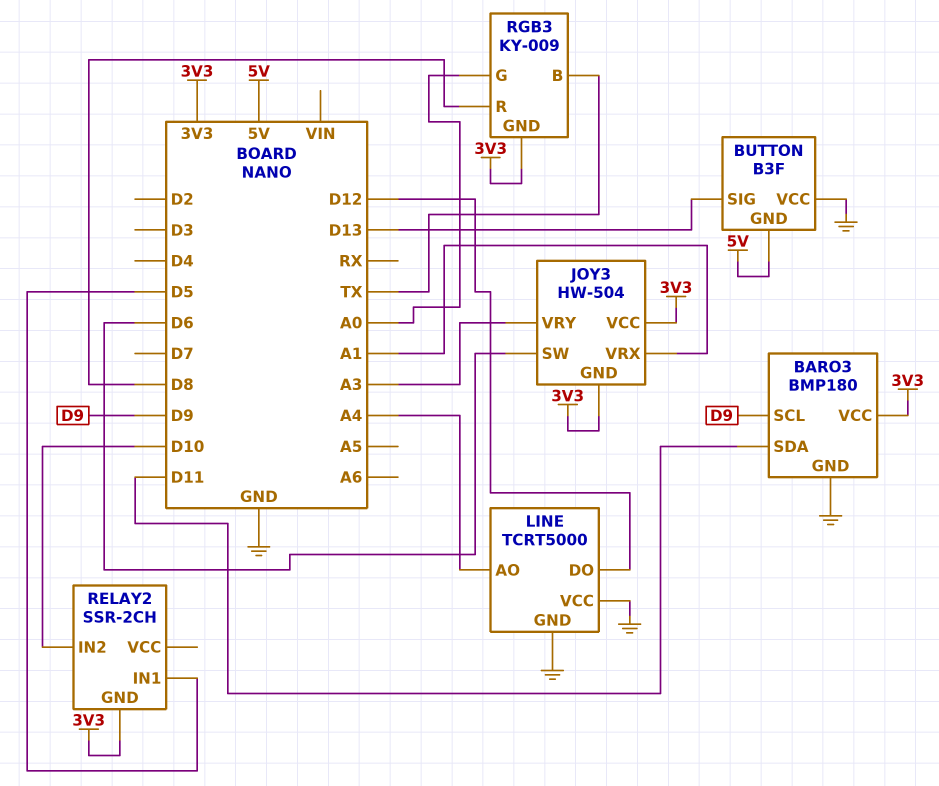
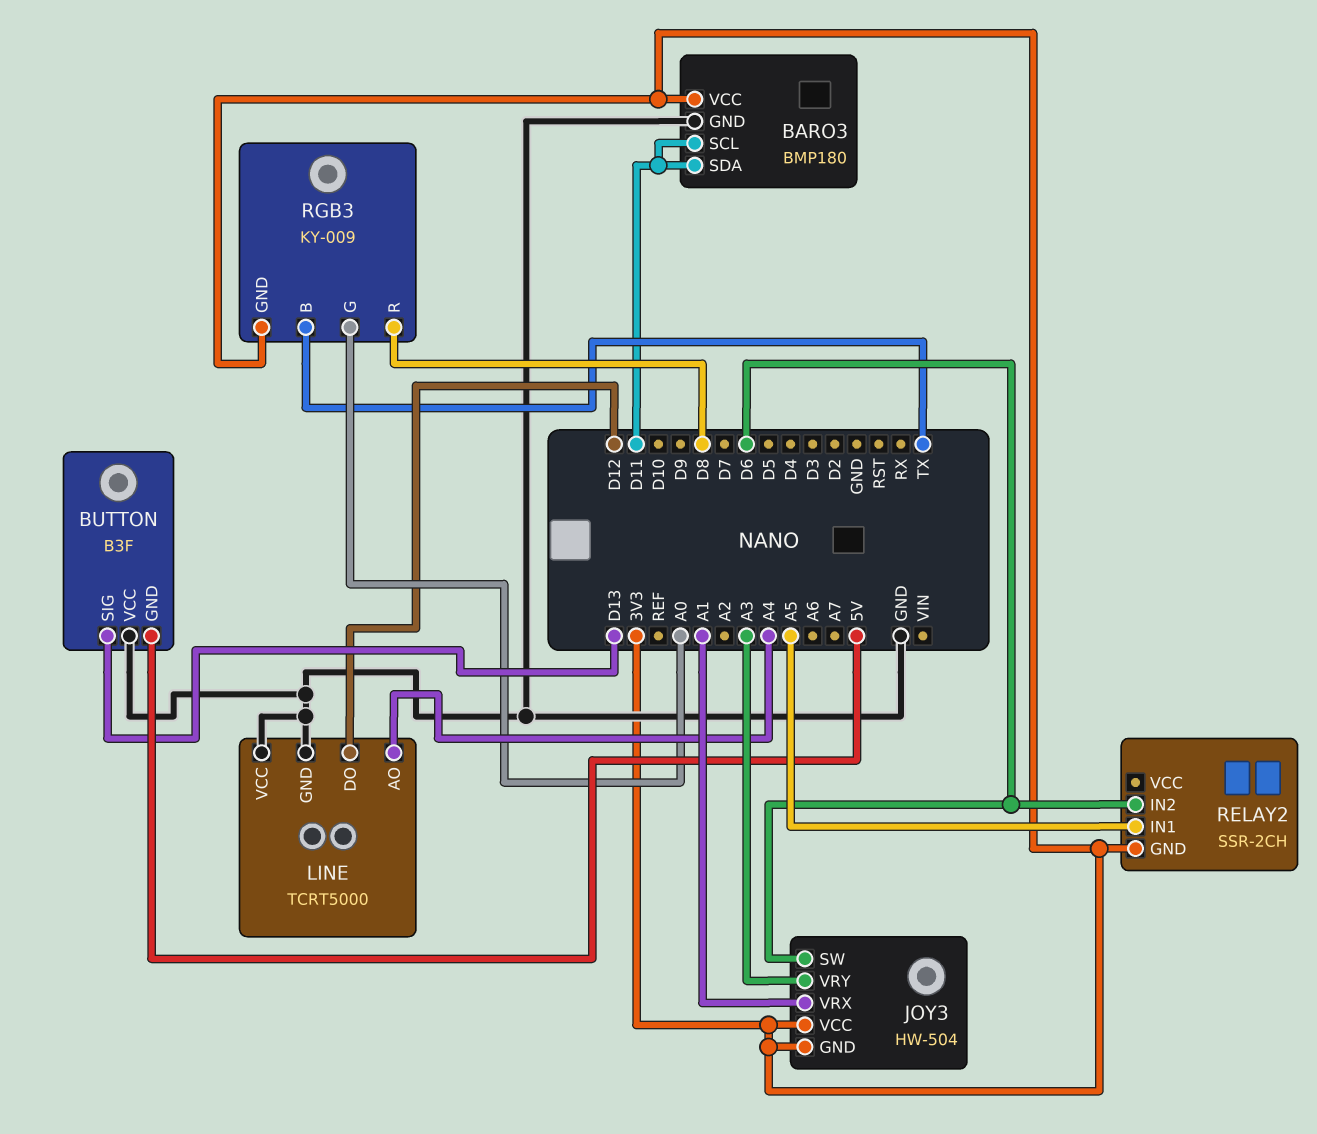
BARO3 pin SCL: D9 -> D11
RELAY2 pin IN1: D5 -> A5
RELAY2 pin IN2: D10 -> D6

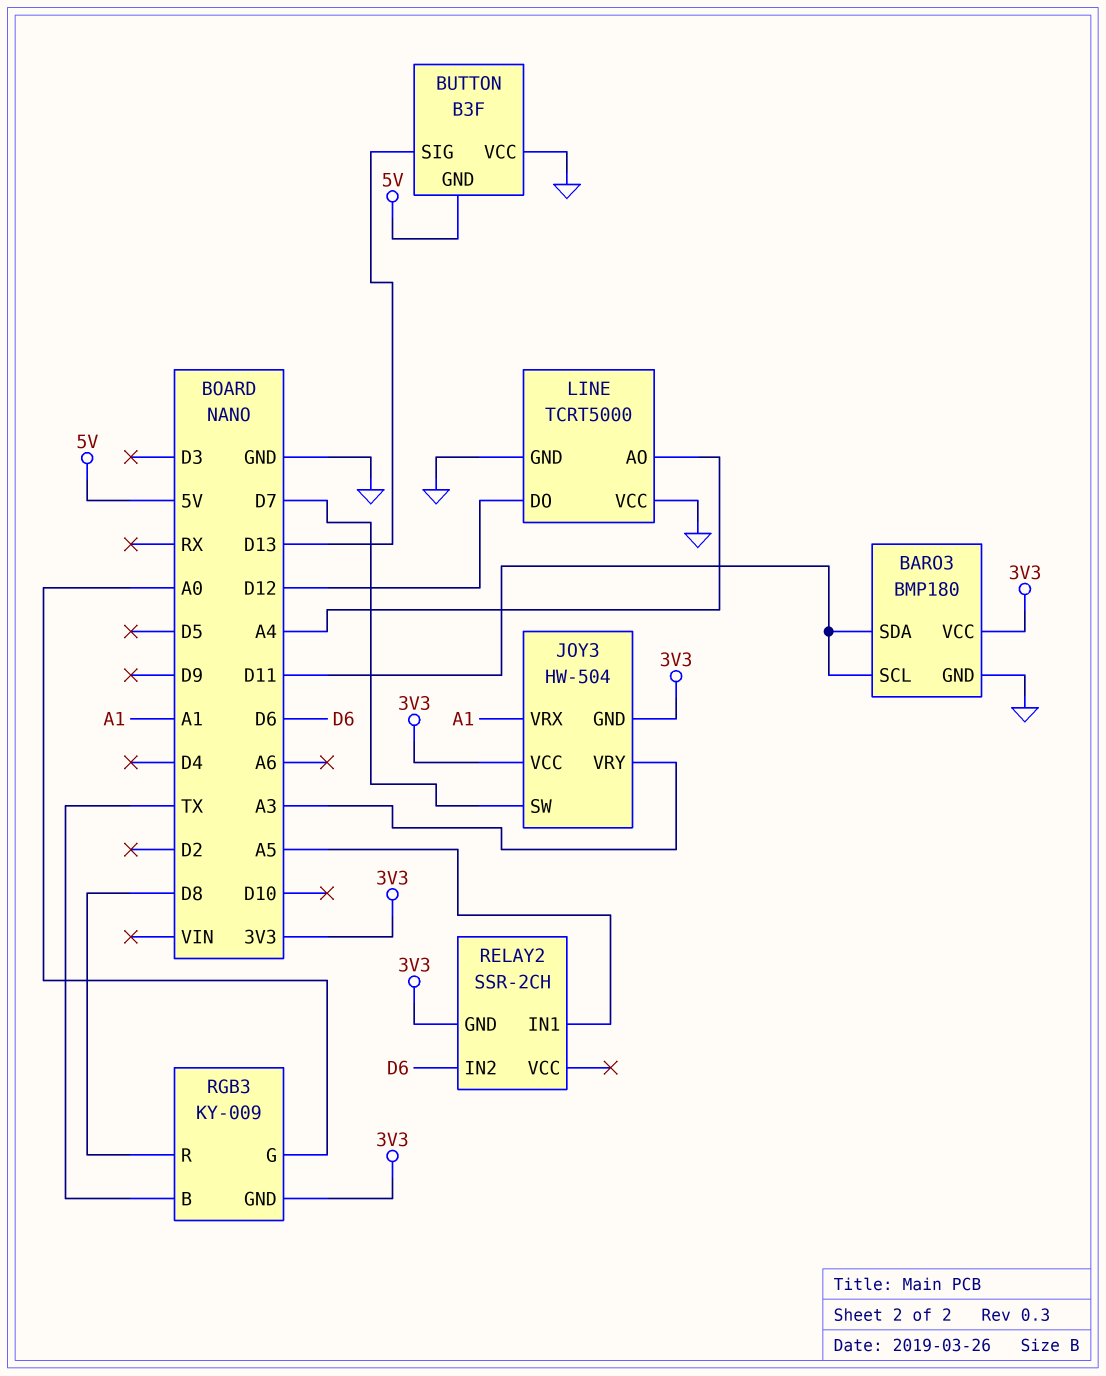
JOY3 pin SW: D6 -> D7

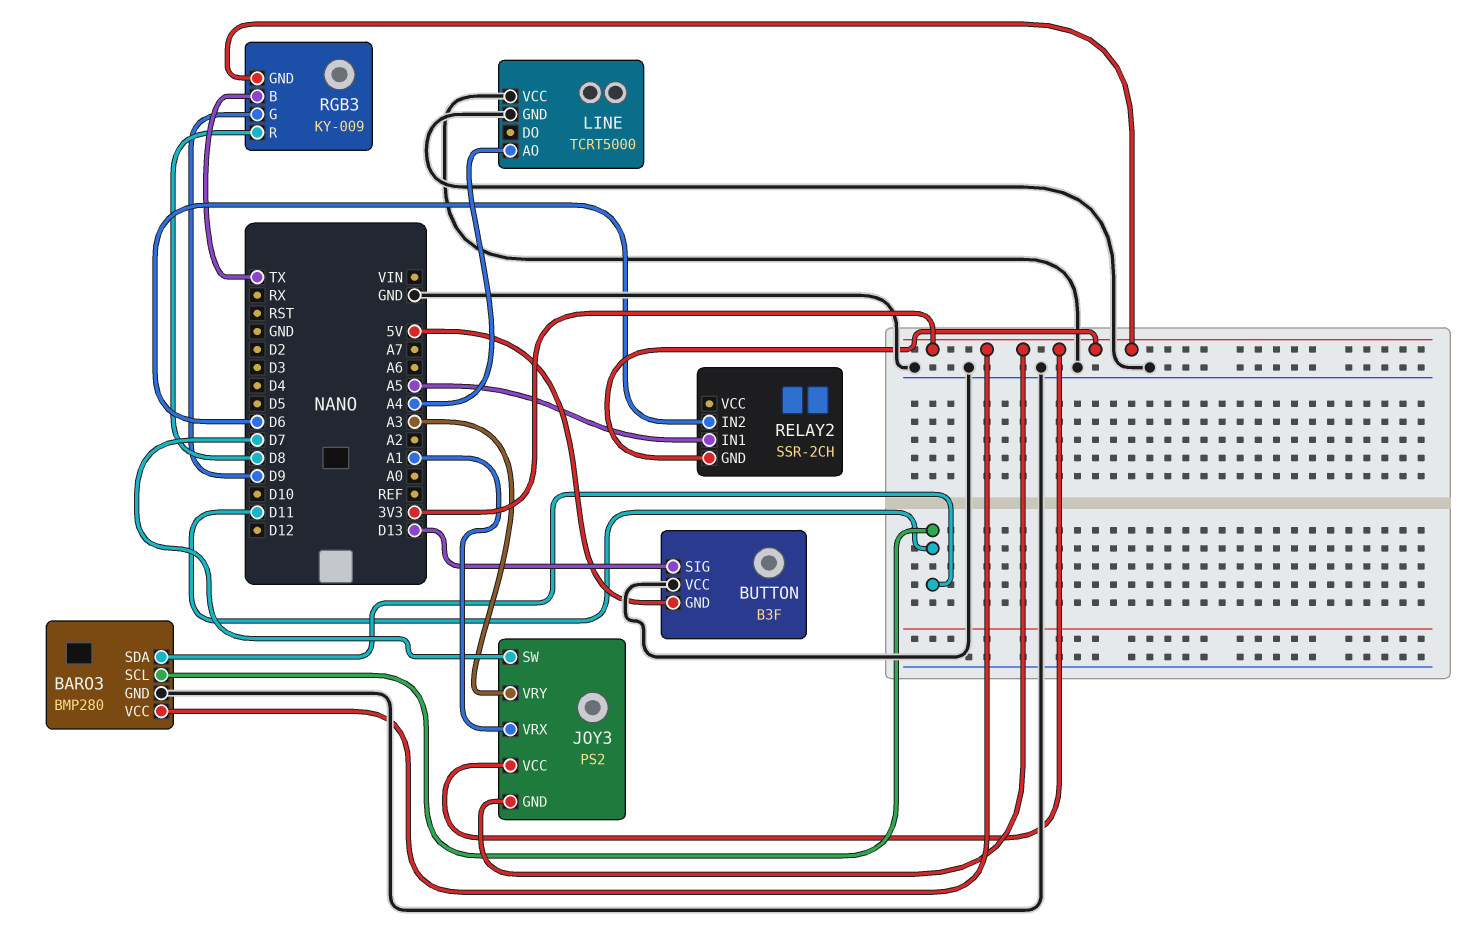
BARO3: BMP180 -> BMP280
JOY3: HW-504 -> PS2
LINE pin DO: D12 -> none
RGB3 pin G: A0 -> D9

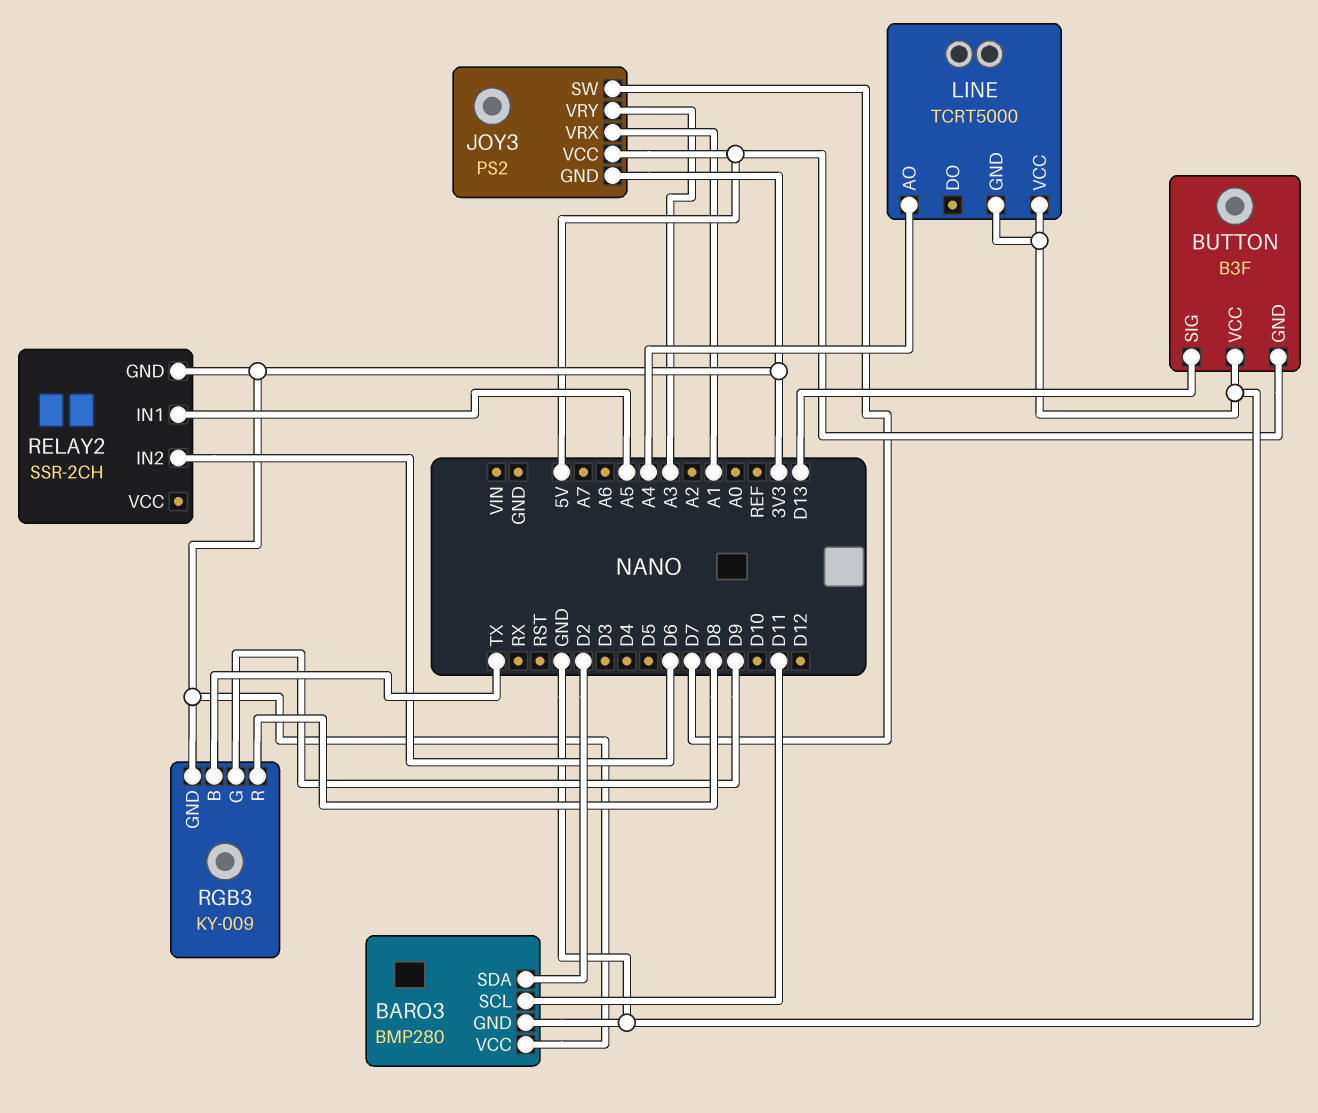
BARO3 pin SDA: D11 -> D2
JOY3 pin VCC: 3V3 -> 5V

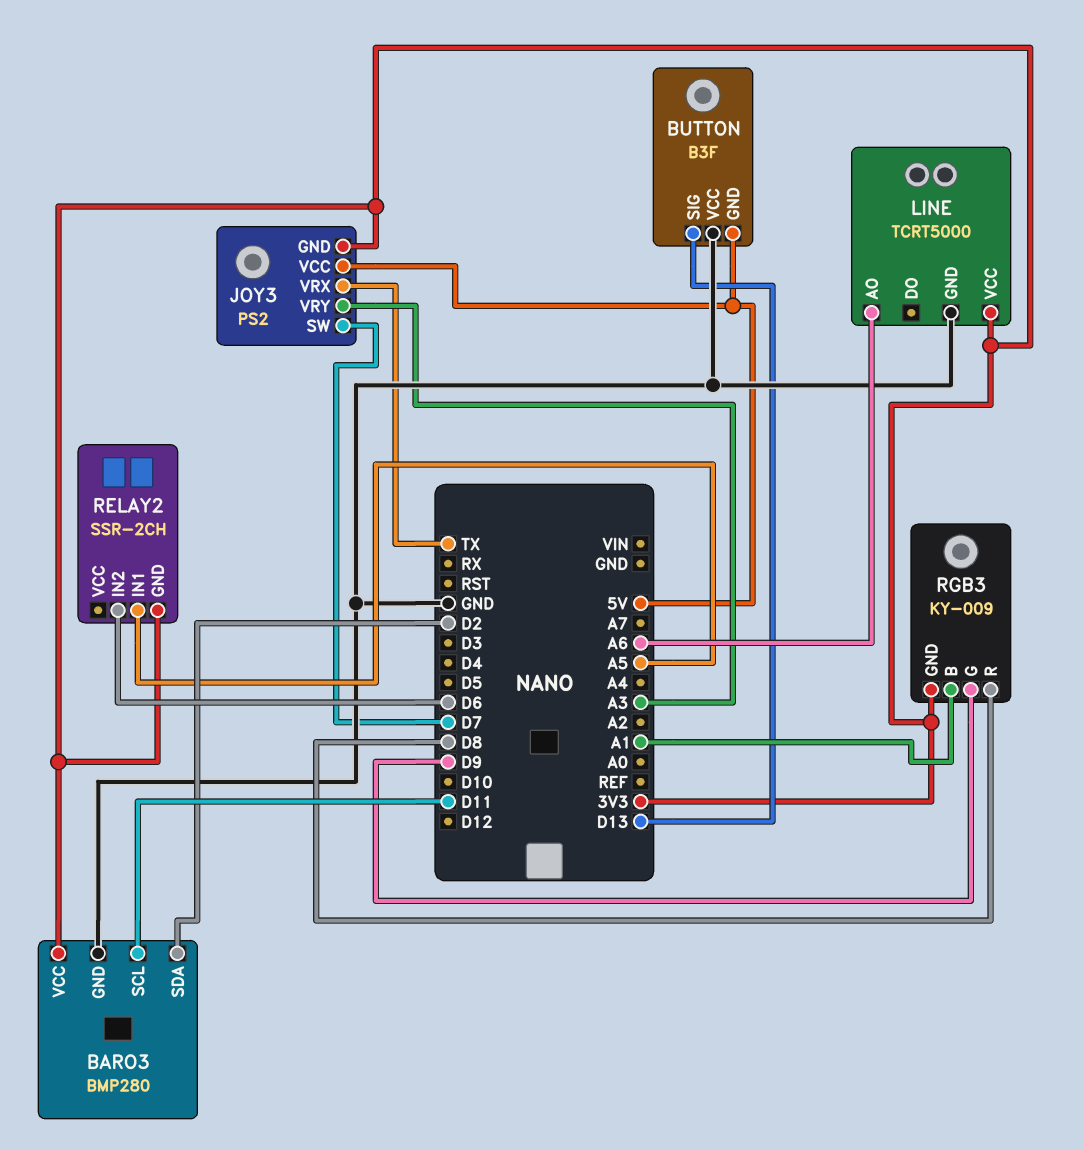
JOY3 pin VRX: A1 -> TX
LINE pin AO: A4 -> A6
LINE pin VCC: GND -> 3V3
RGB3 pin B: TX -> A1

